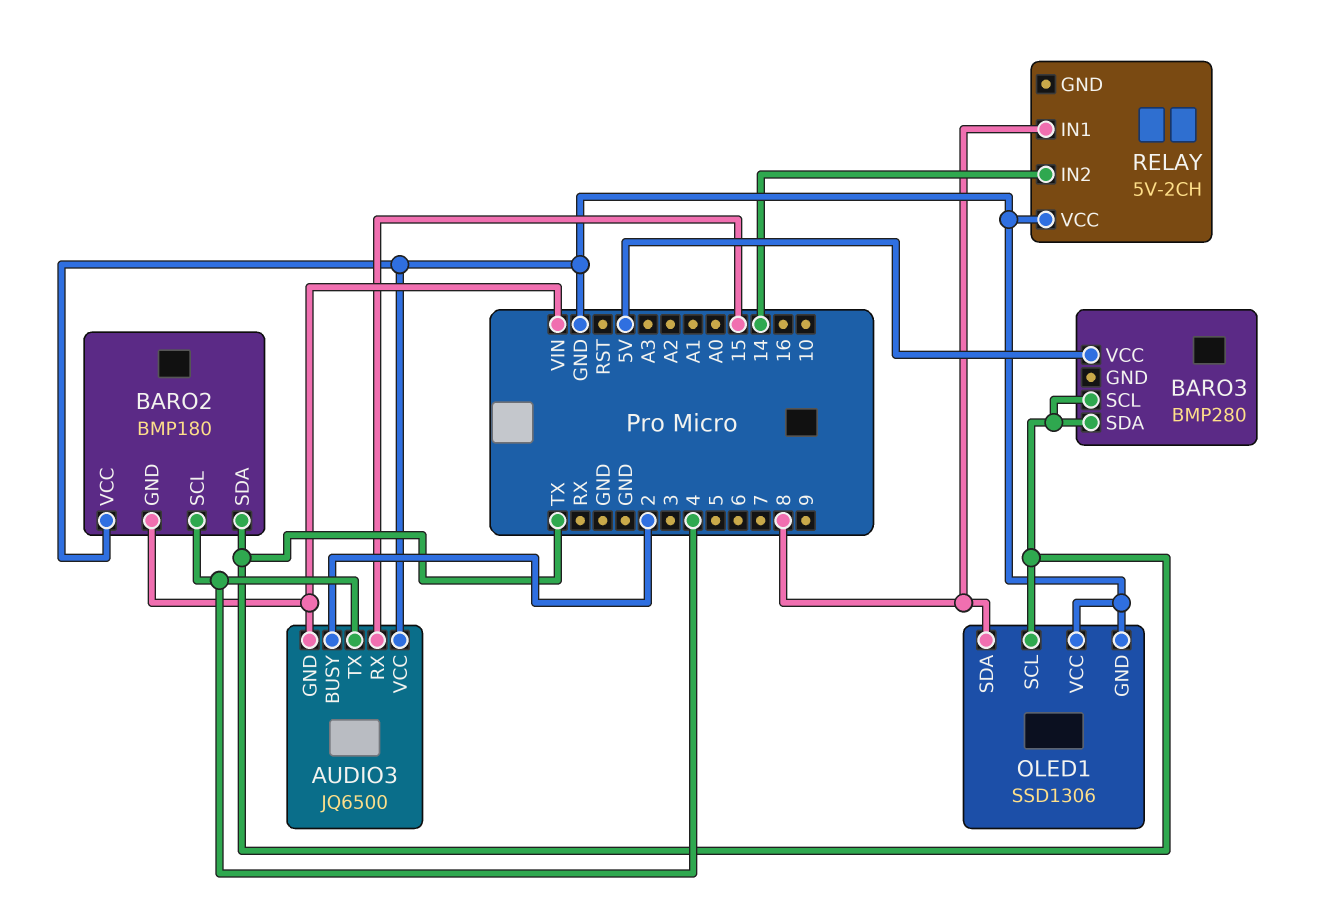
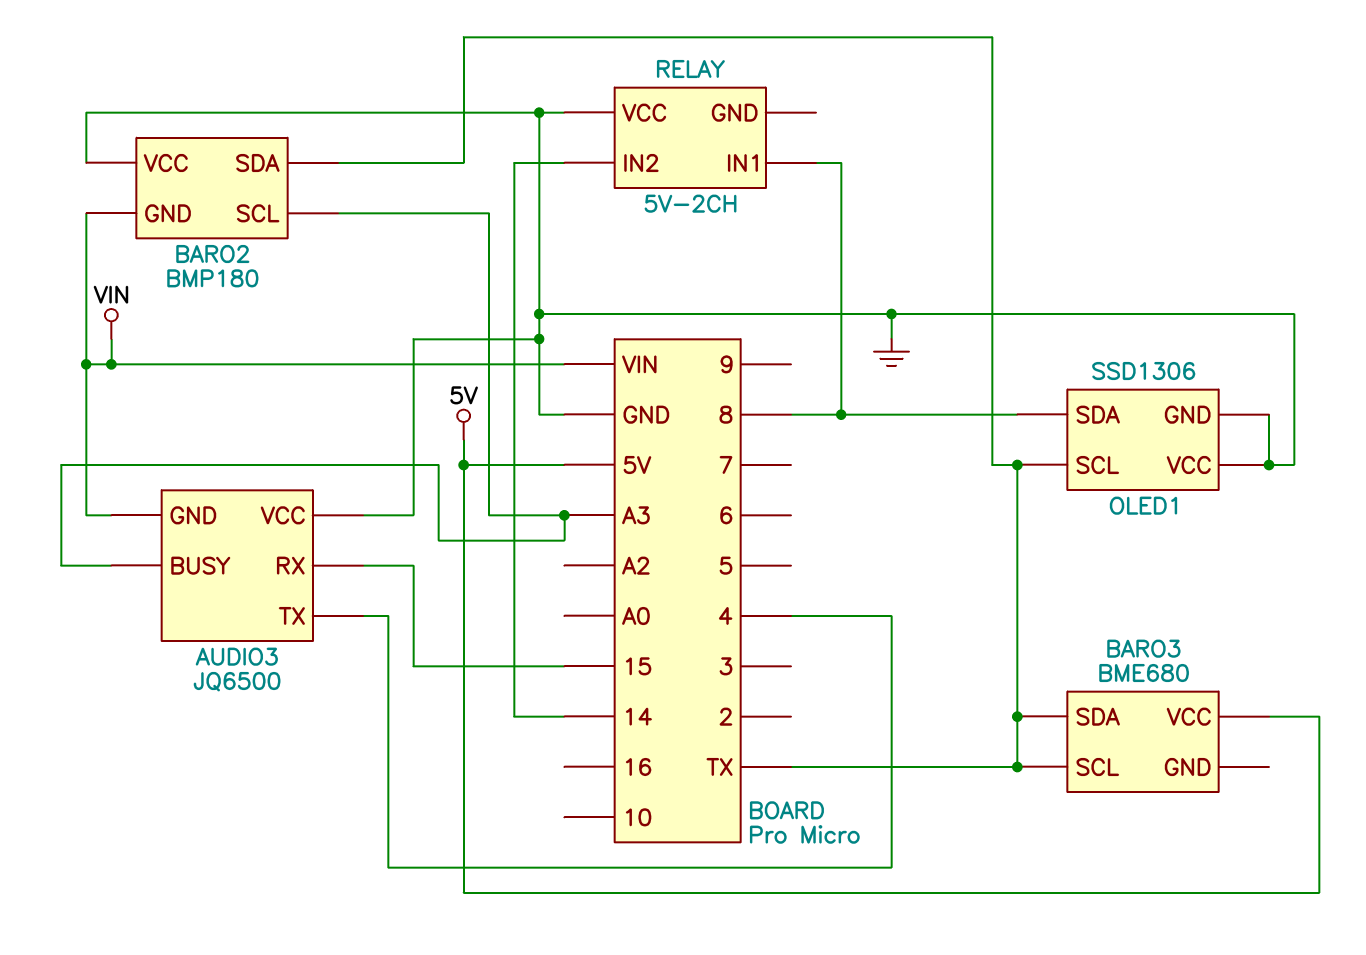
AUDIO3 pin BUSY: 2 -> A3
BARO2 pin SCL: 4 -> A3
BARO3: BMP280 -> BME680

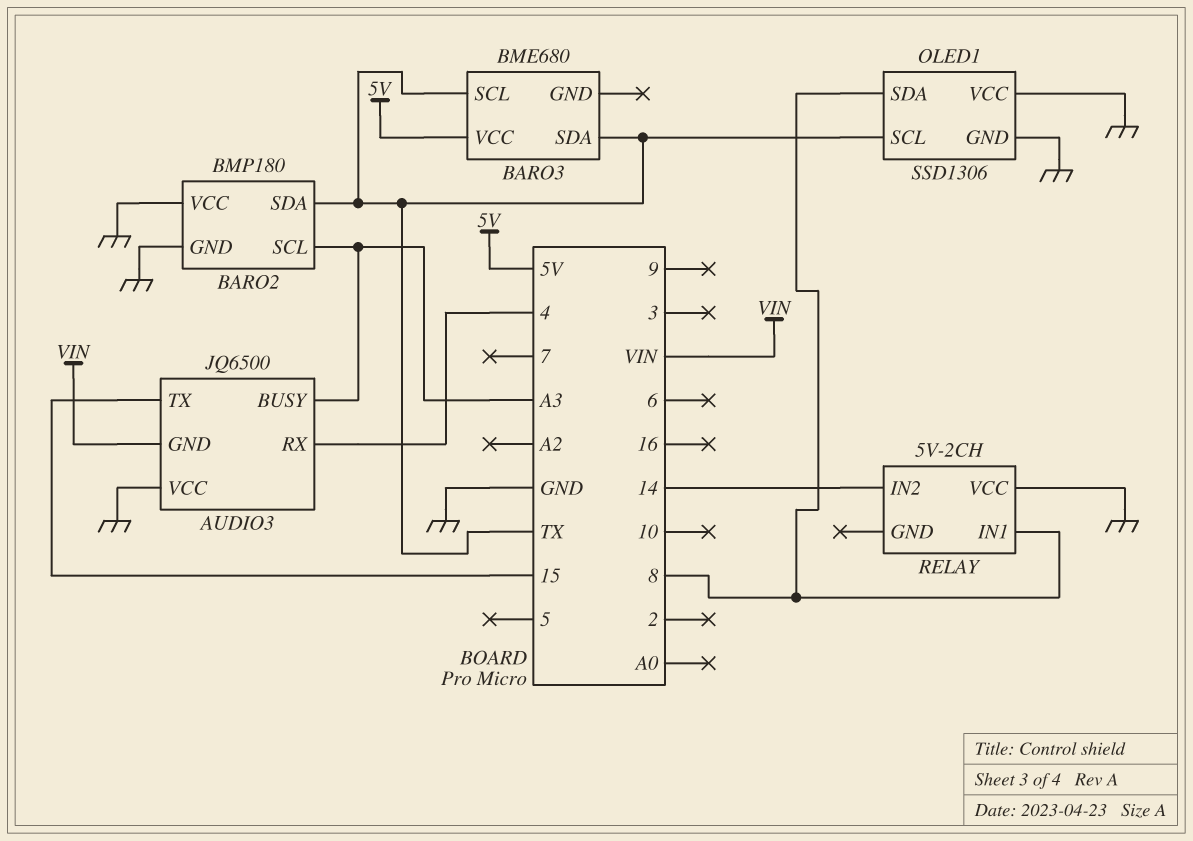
AUDIO3 pin RX: 15 -> 4
AUDIO3 pin TX: 4 -> 15
BARO2 pin GND: VIN -> GND

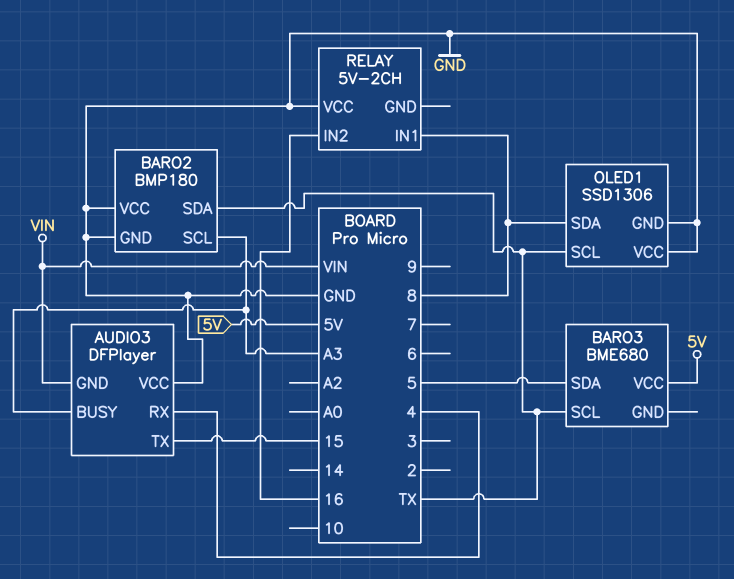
AUDIO3: JQ6500 -> DFPlayer
BARO3 pin SDA: TX -> 5
RELAY pin IN2: 14 -> 16

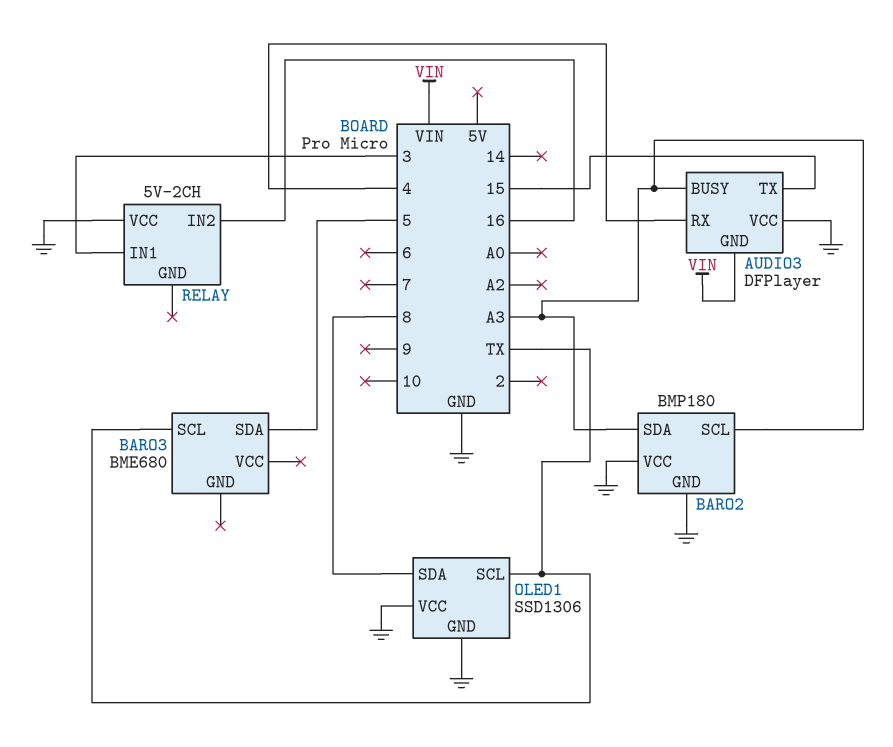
BARO2 pin SDA: TX -> A3
BARO3 pin VCC: 5V -> none
RELAY pin IN1: 8 -> 3

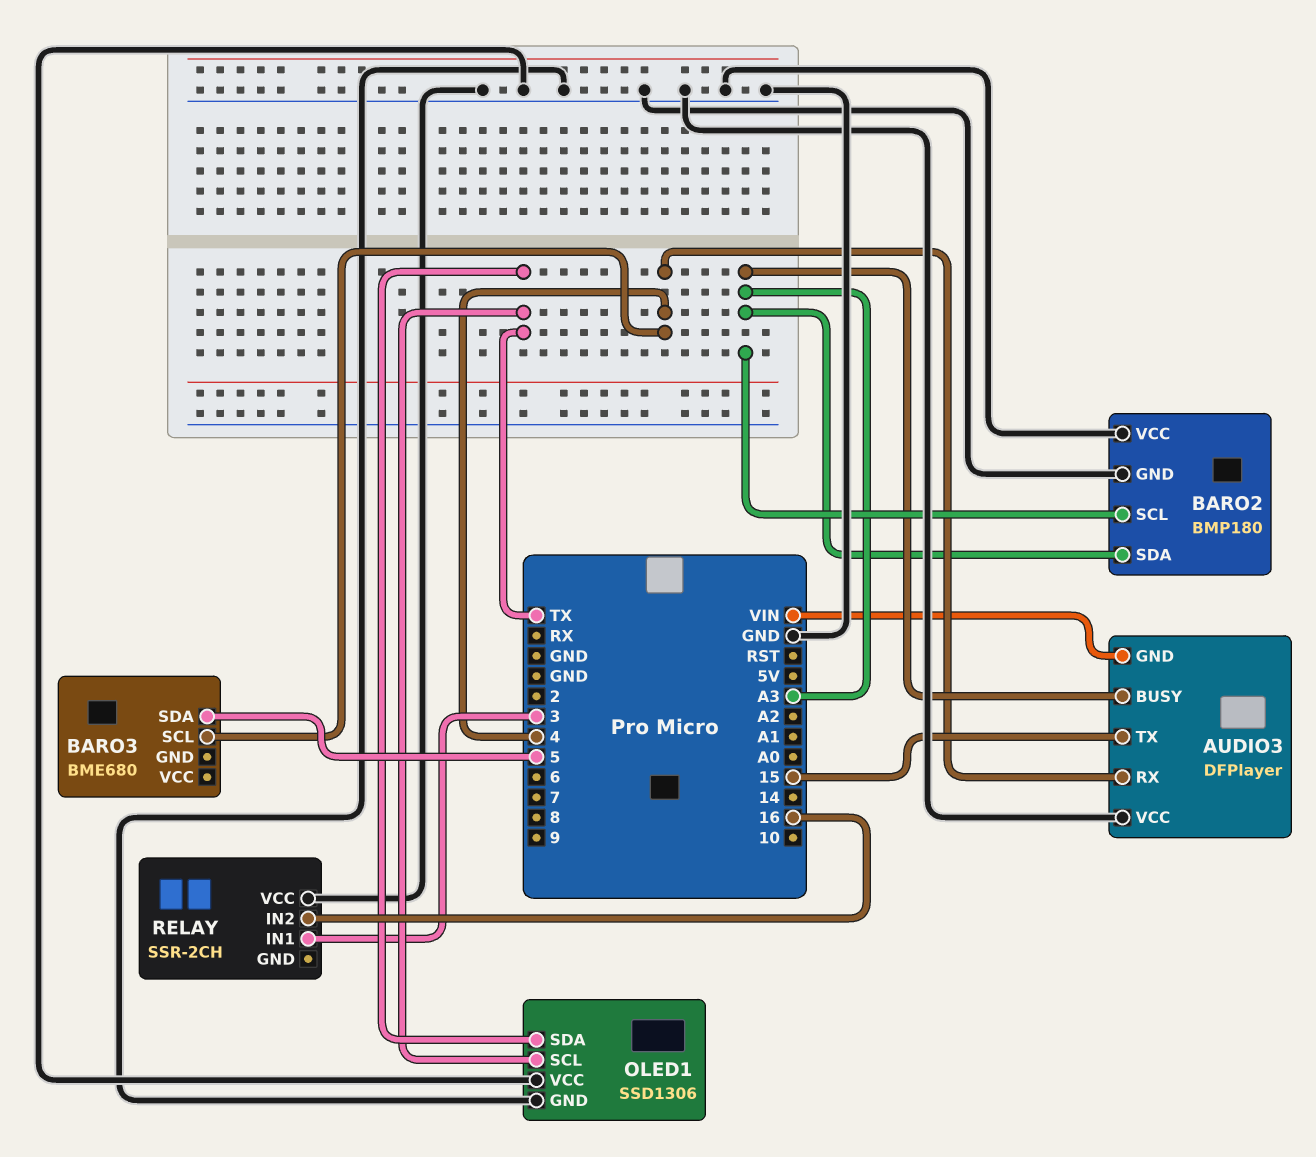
BARO3 pin SCL: TX -> 4
OLED1 pin SDA: 8 -> TX
RELAY: 5V-2CH -> SSR-2CH

